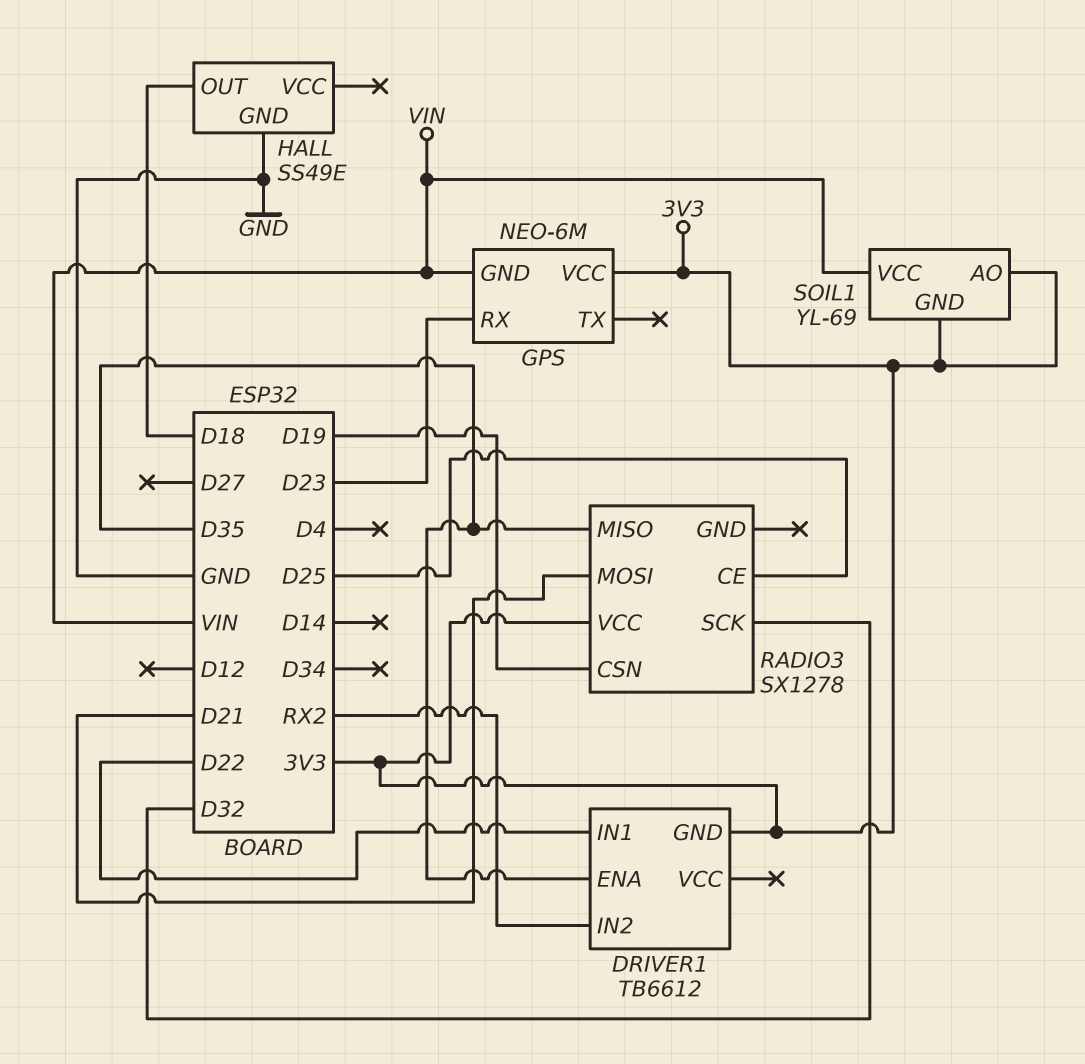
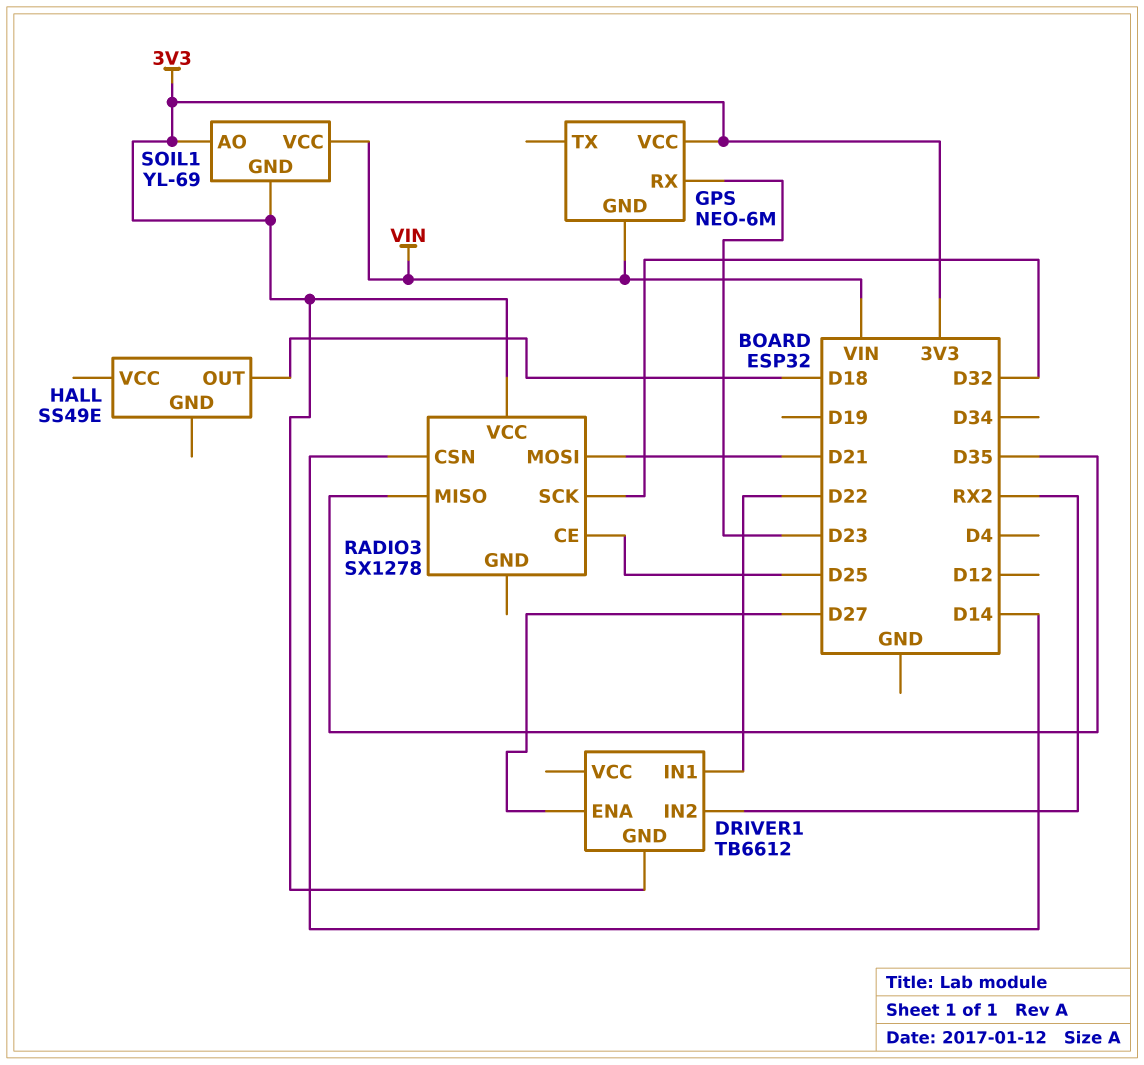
DRIVER1 pin ENA: D35 -> D27
HALL pin GND: GND -> none
RADIO3 pin CSN: D19 -> D14

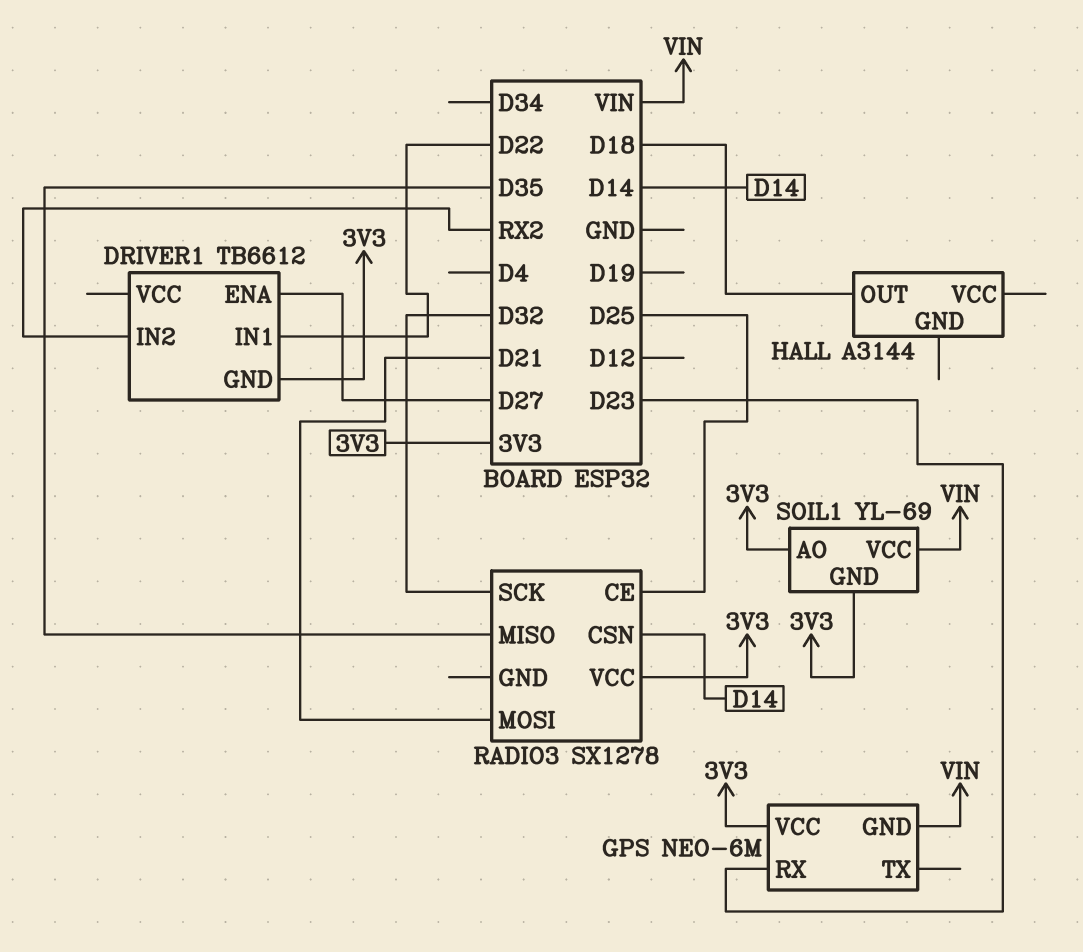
HALL: SS49E -> A3144

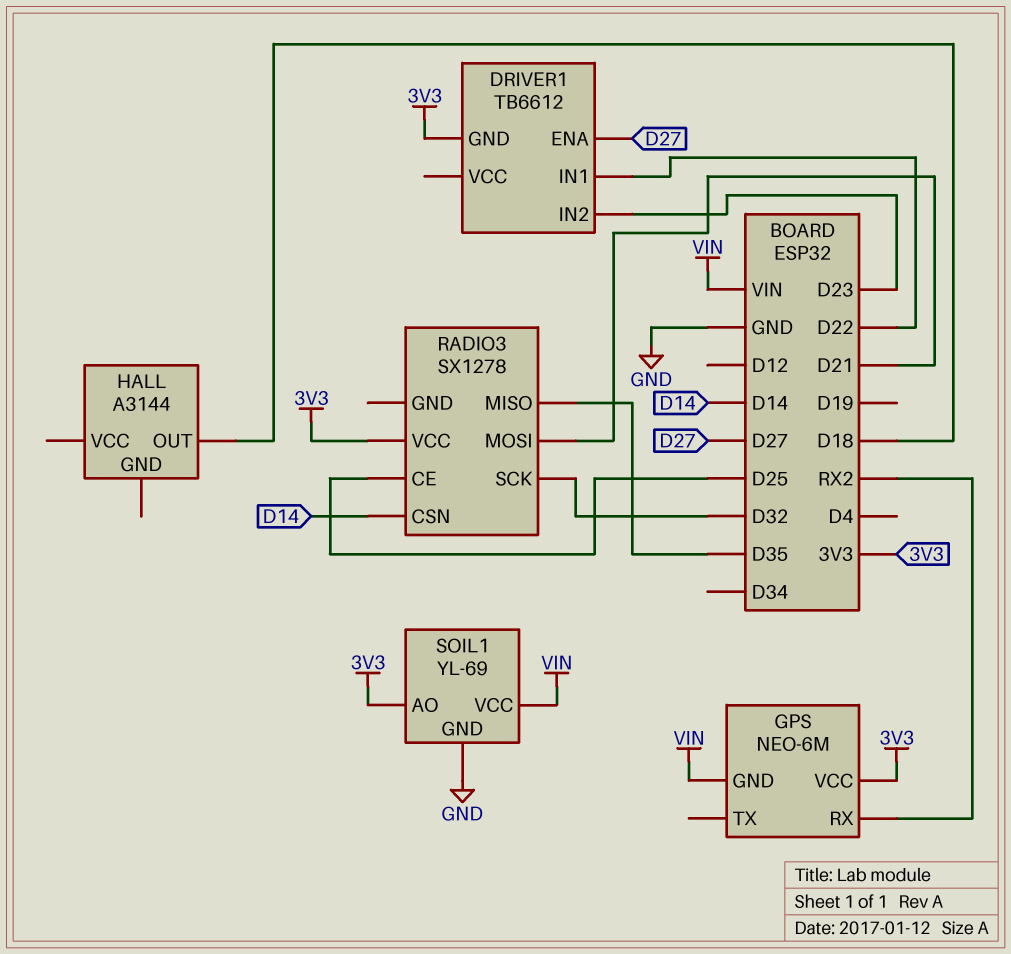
DRIVER1 pin IN2: RX2 -> D23
GPS pin RX: D23 -> RX2
SOIL1 pin GND: 3V3 -> GND

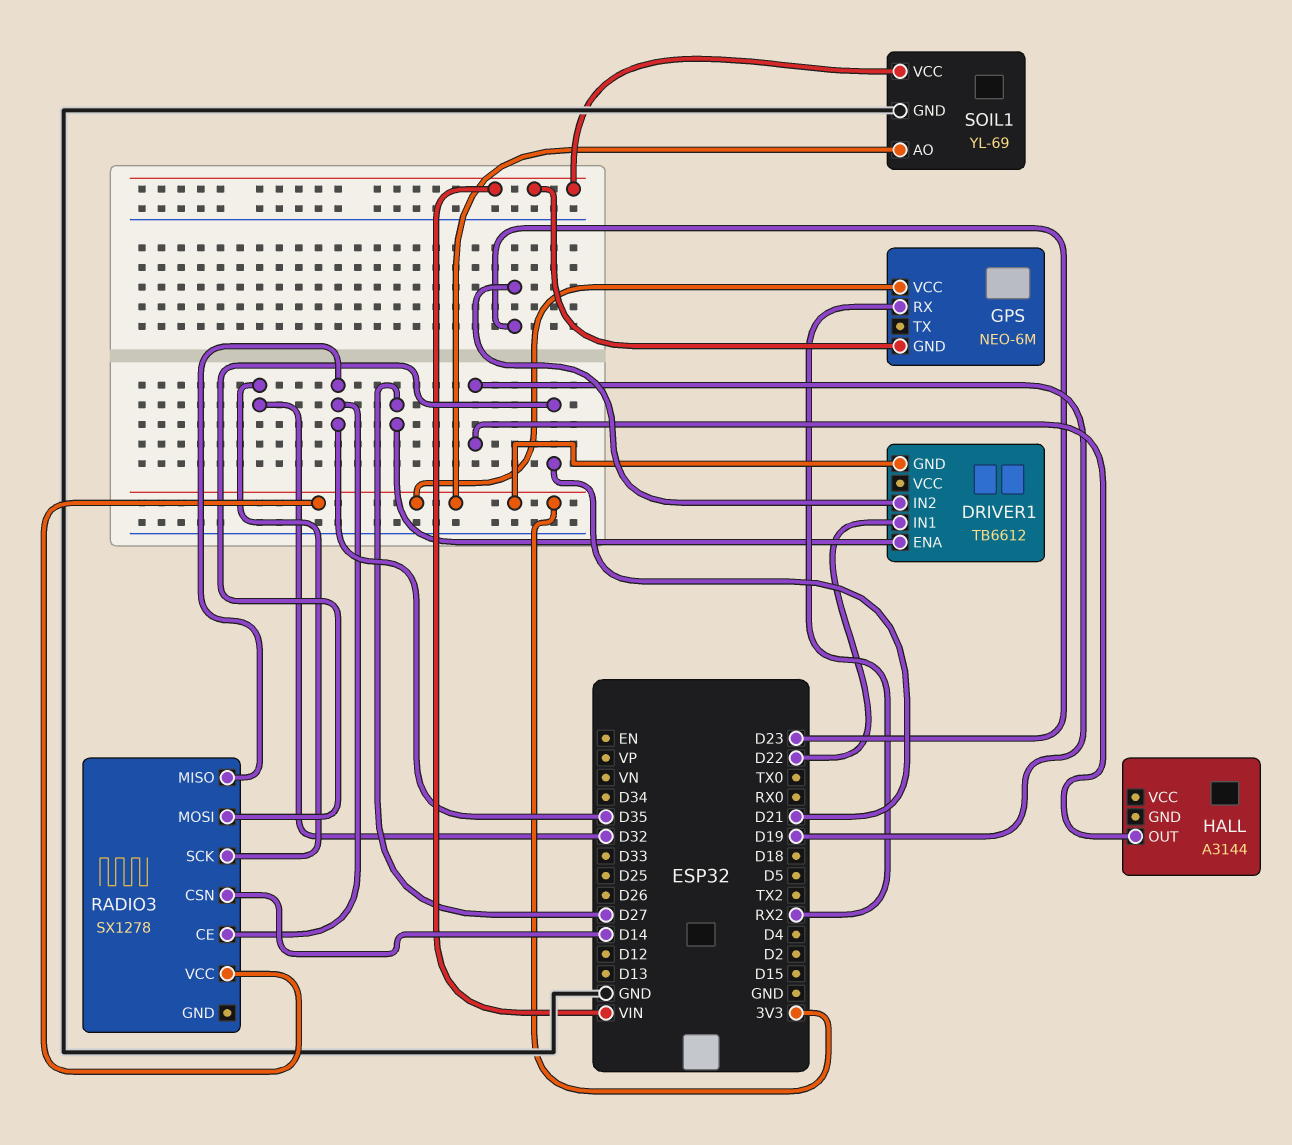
HALL pin OUT: D18 -> D19
RADIO3 pin CE: D25 -> D35

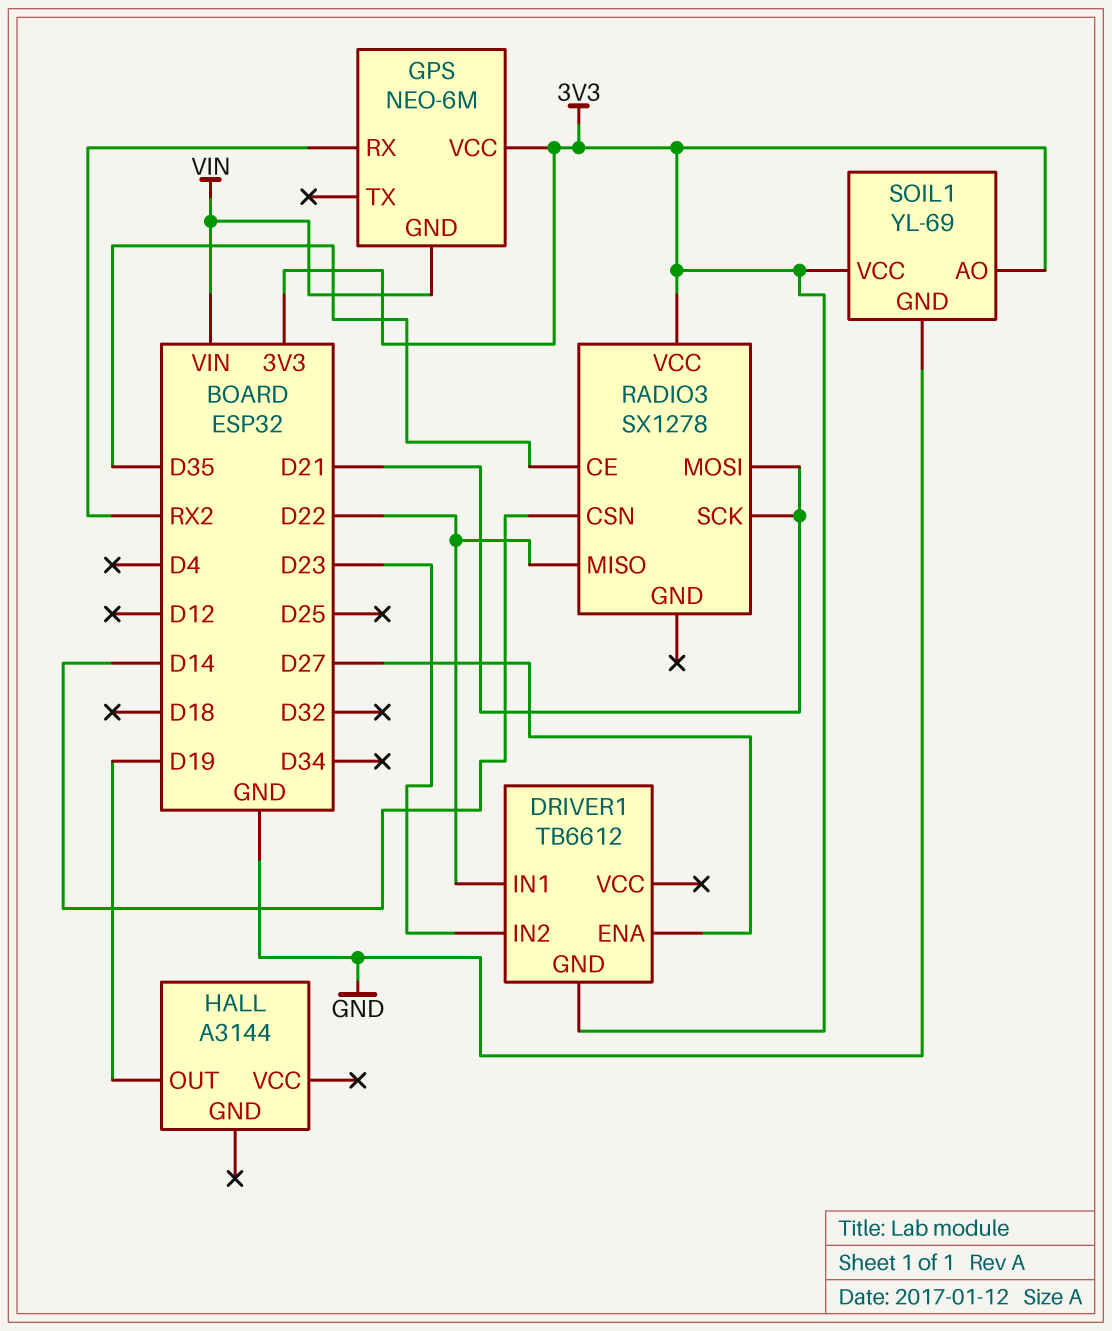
RADIO3 pin MISO: D35 -> D22
RADIO3 pin SCK: D32 -> D21
SOIL1 pin VCC: VIN -> 3V3

